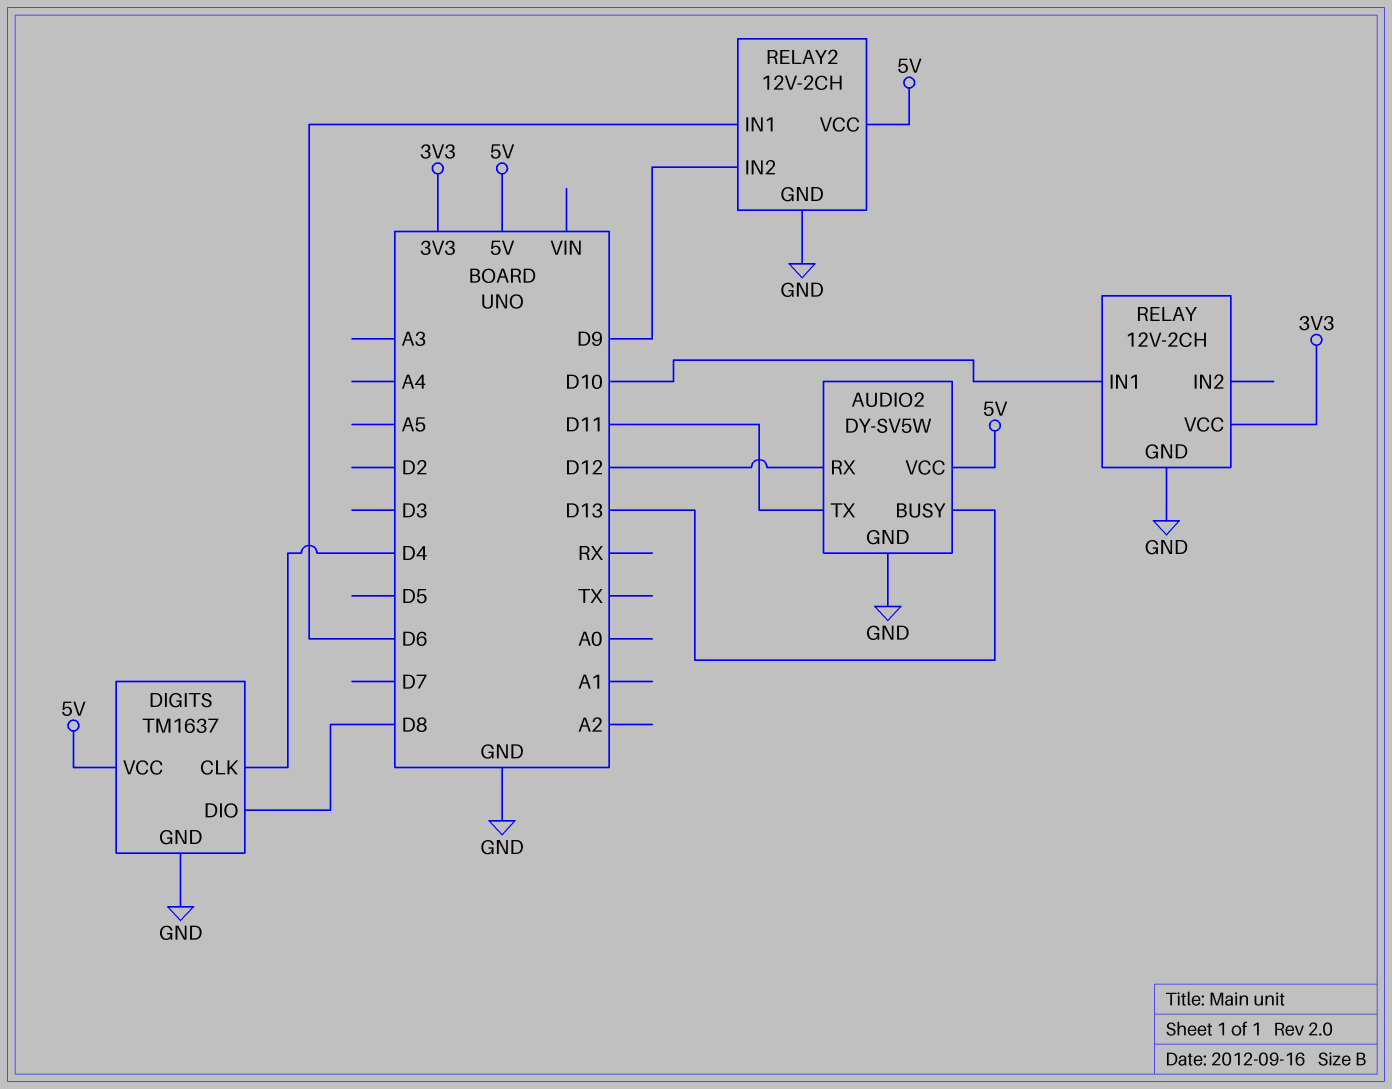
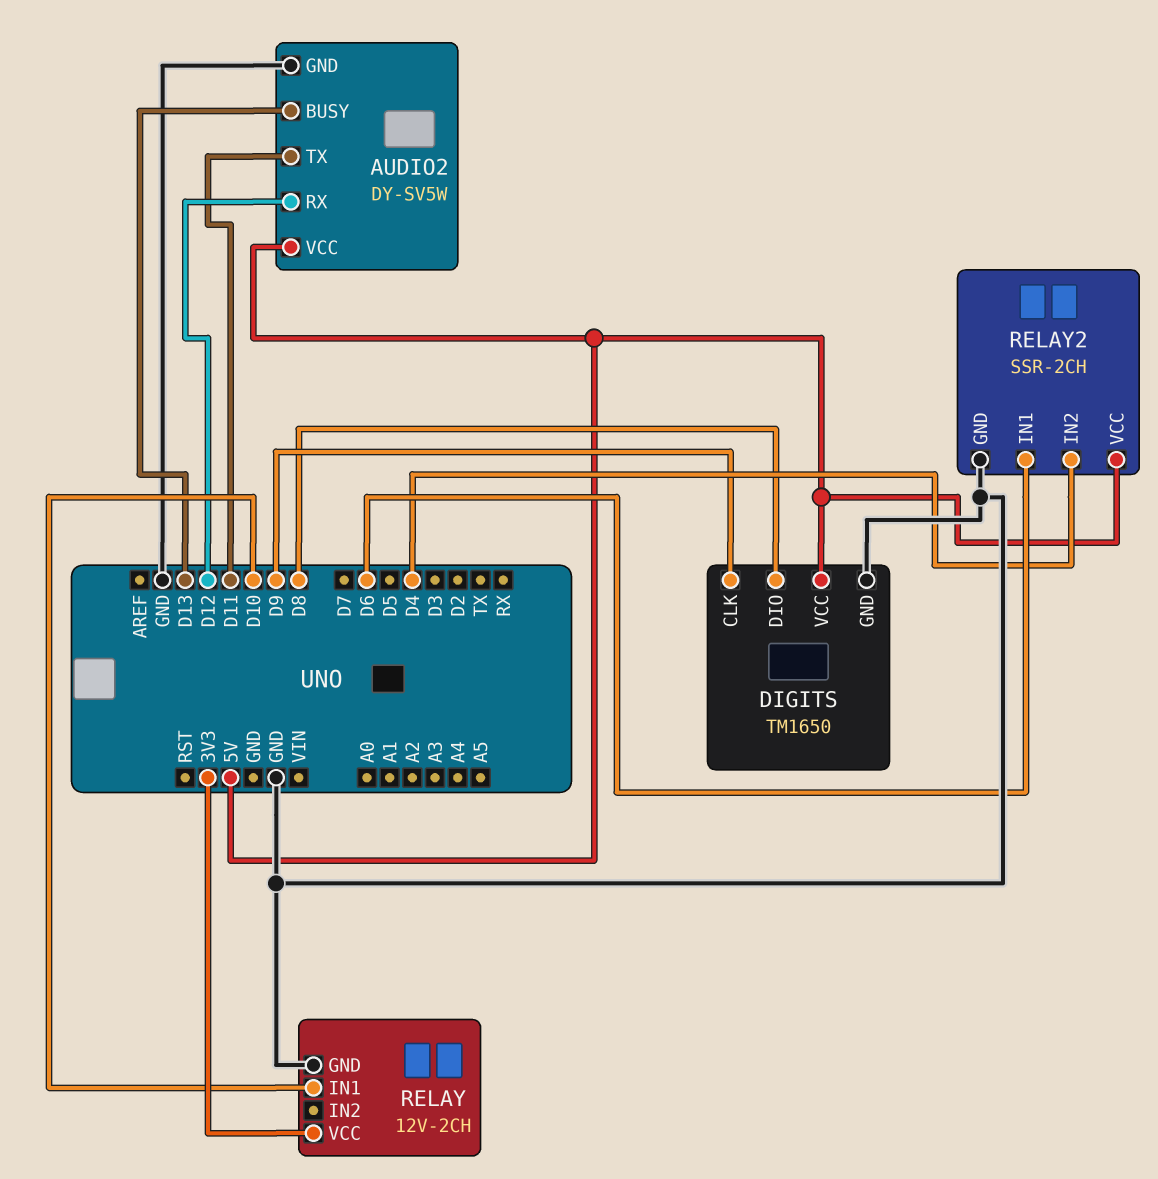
DIGITS: TM1637 -> TM1650
DIGITS pin CLK: D4 -> D9
RELAY2: 12V-2CH -> SSR-2CH
RELAY2 pin IN2: D9 -> D4

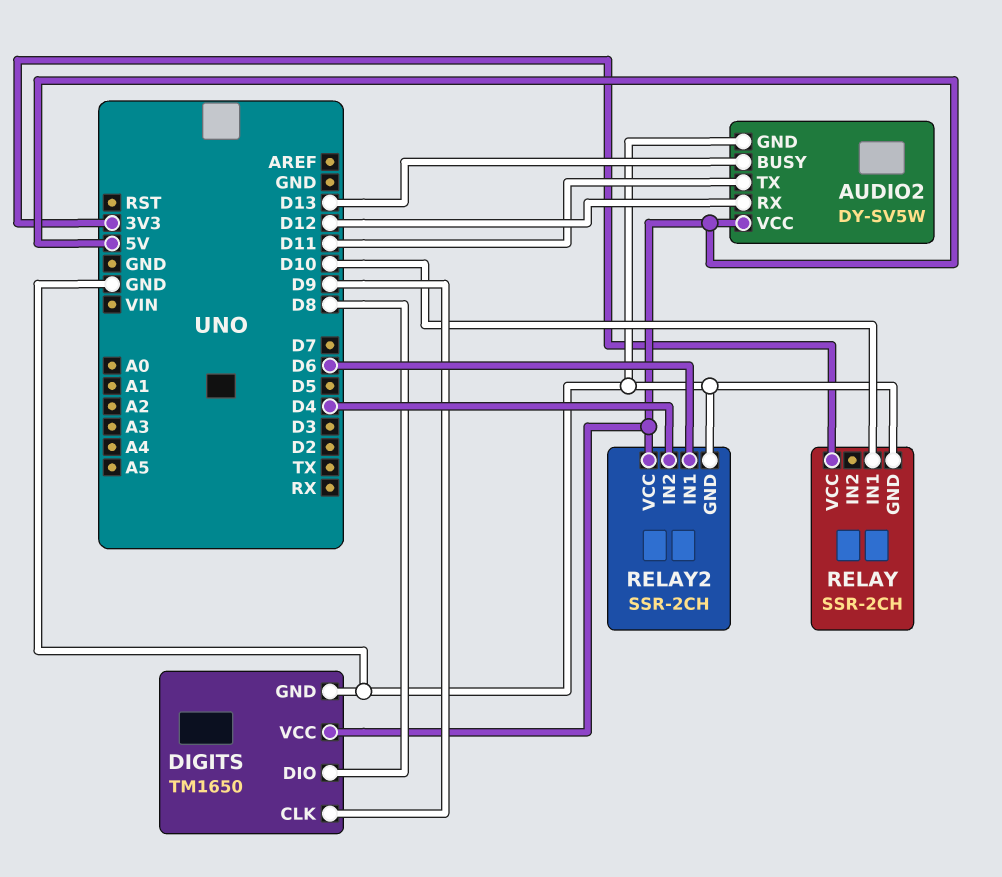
RELAY: 12V-2CH -> SSR-2CH

